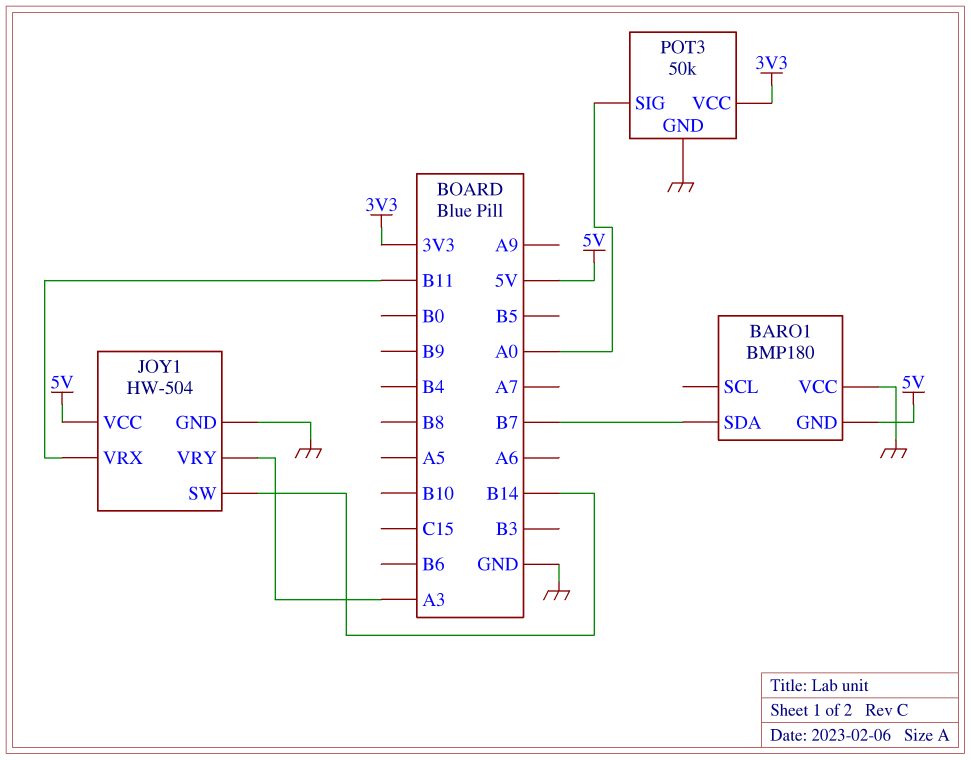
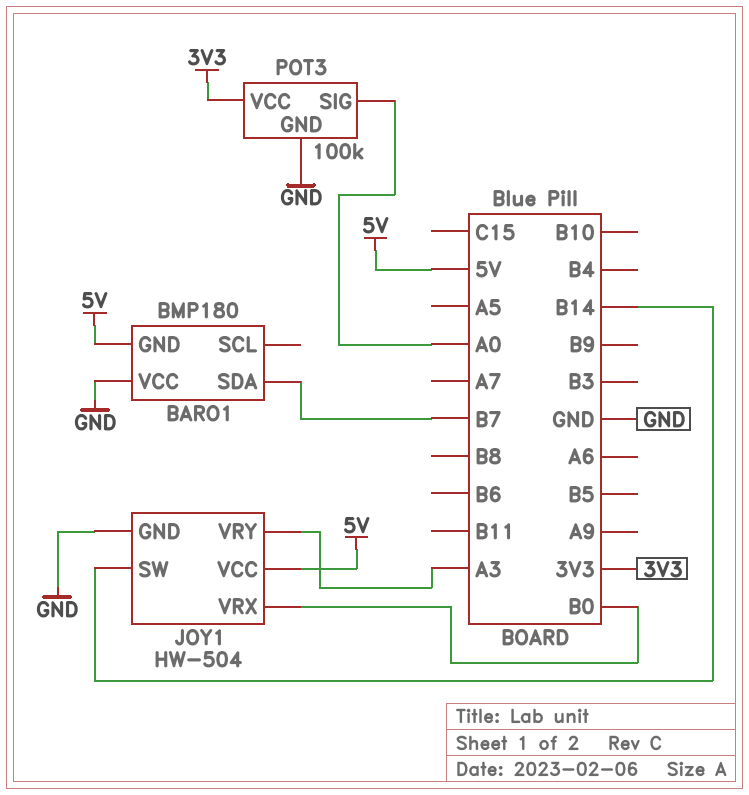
JOY1 pin VRX: B11 -> B0
POT3: 50k -> 100k

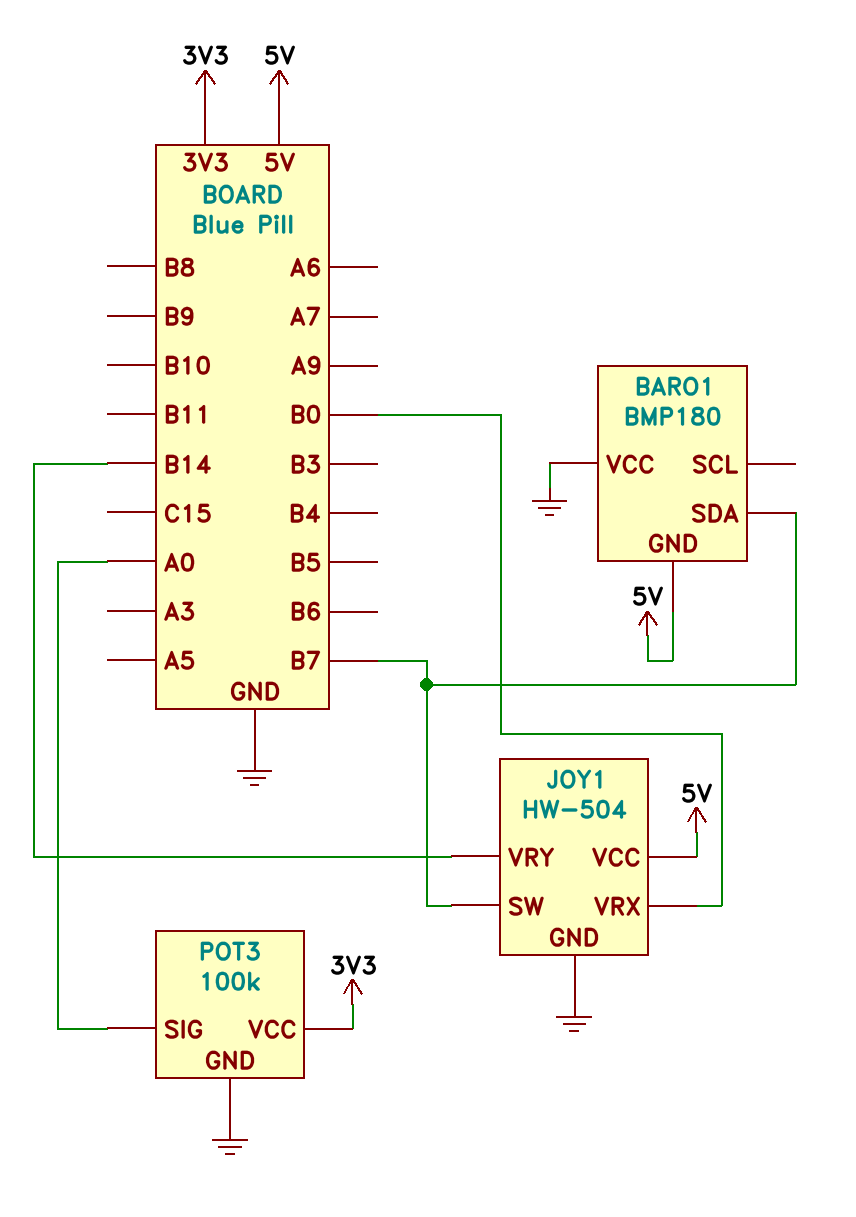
JOY1 pin SW: B14 -> B7
JOY1 pin VRY: A3 -> B14

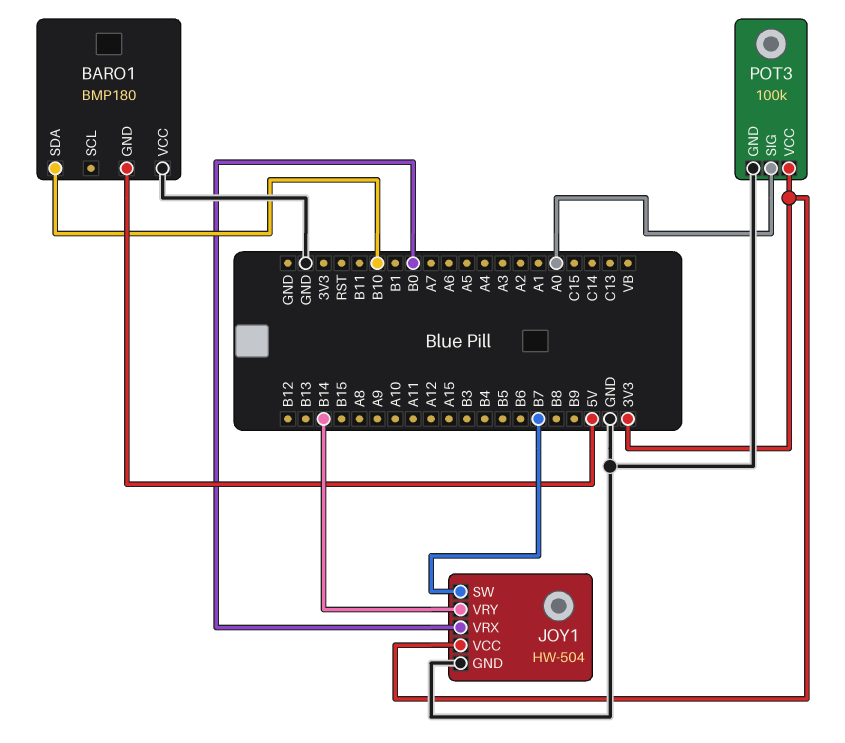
BARO1 pin SDA: B7 -> B10
JOY1 pin VCC: 5V -> 3V3

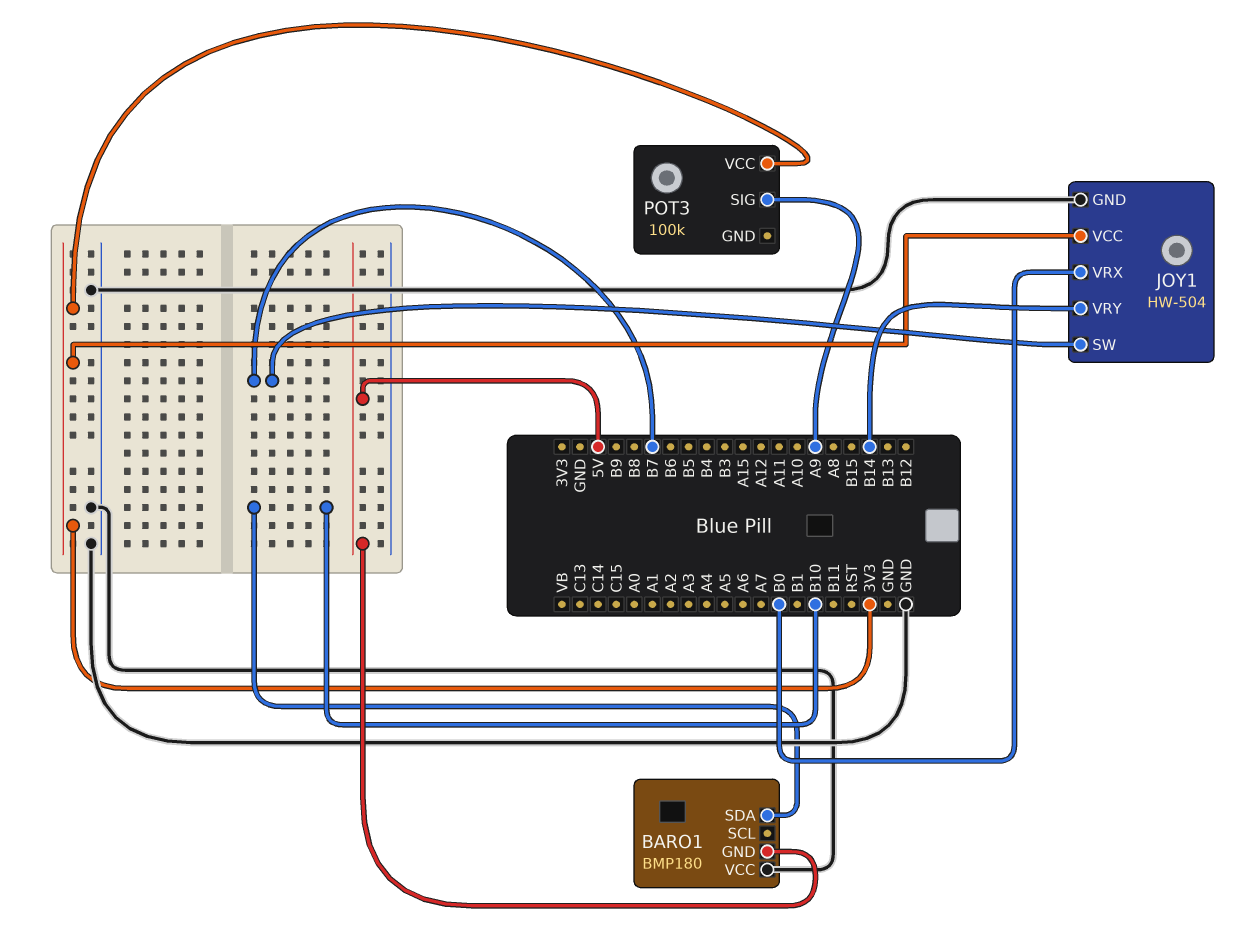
POT3 pin GND: GND -> none
POT3 pin SIG: A0 -> A9

